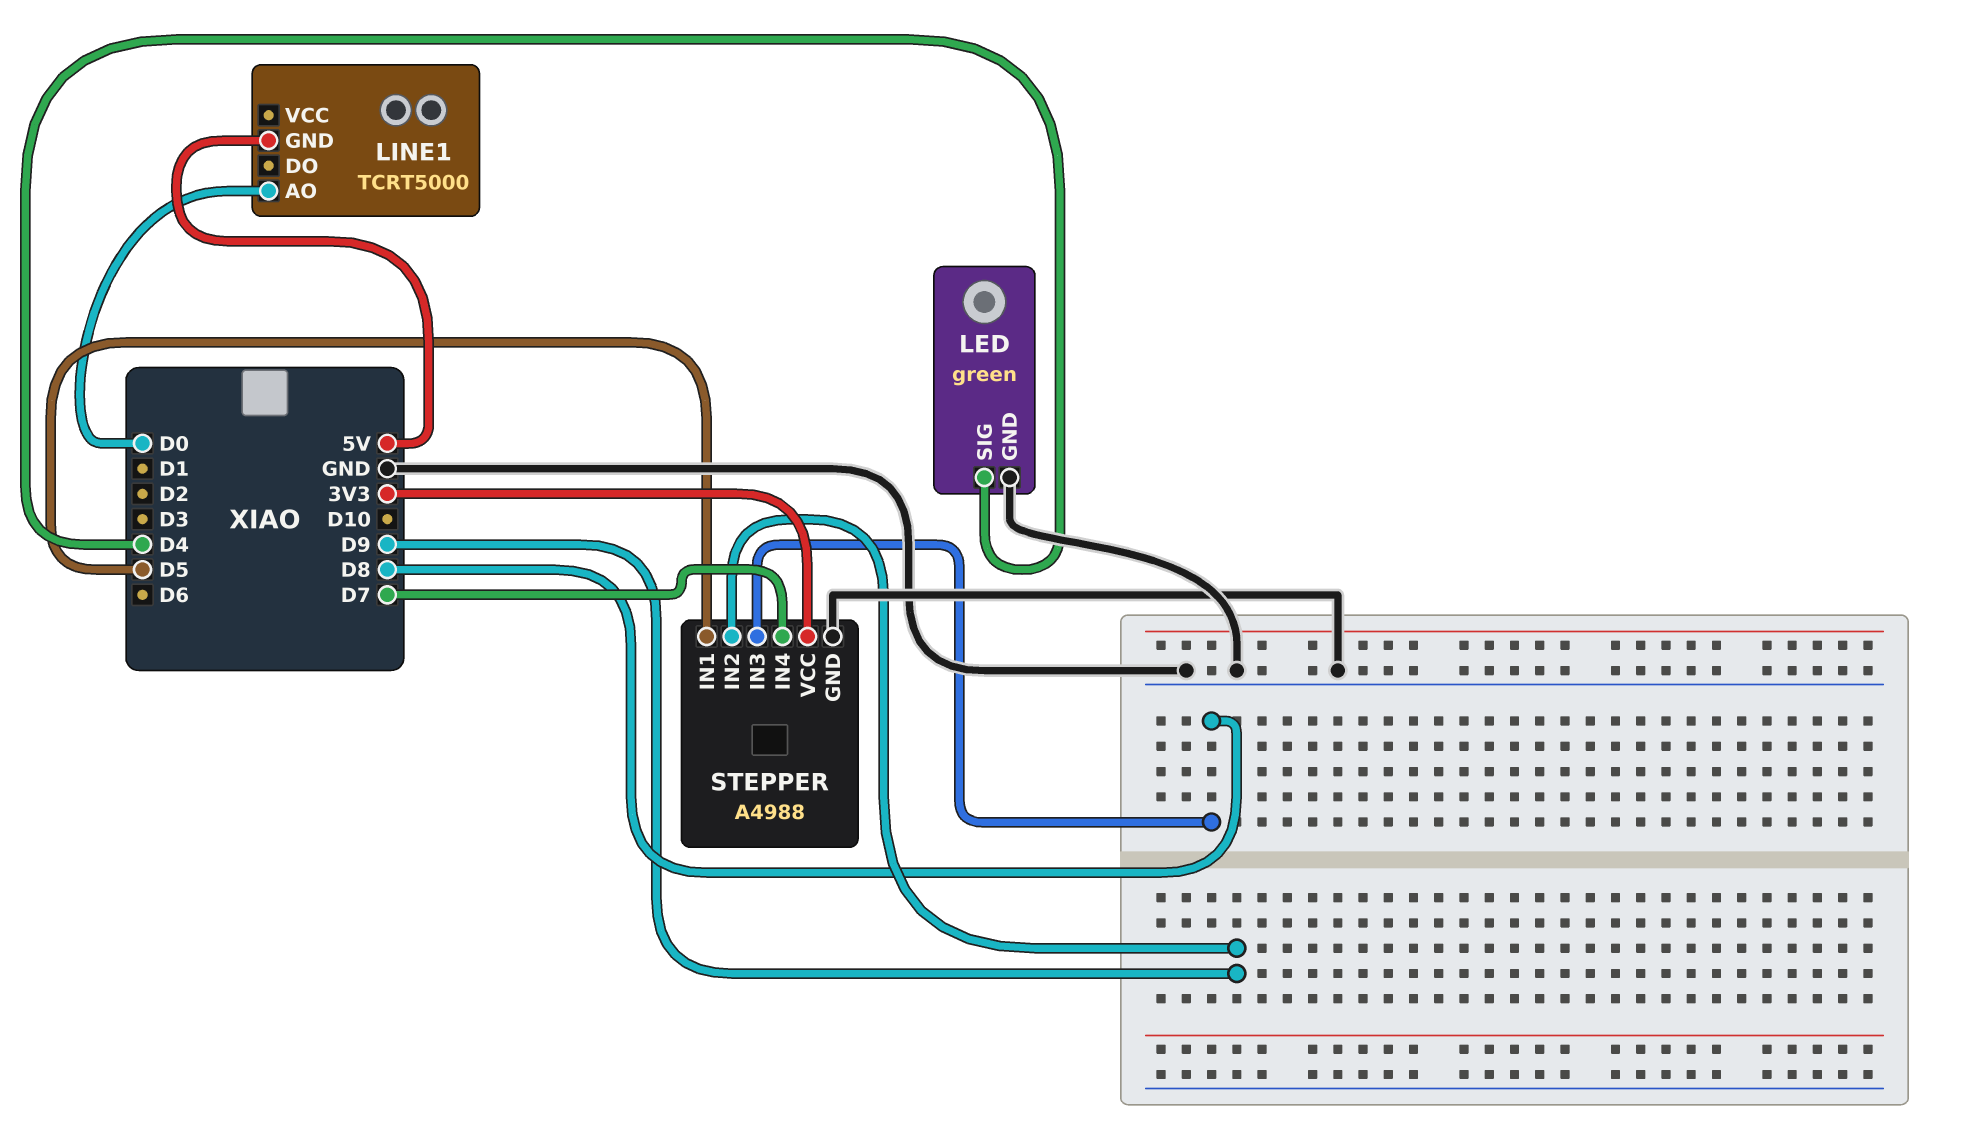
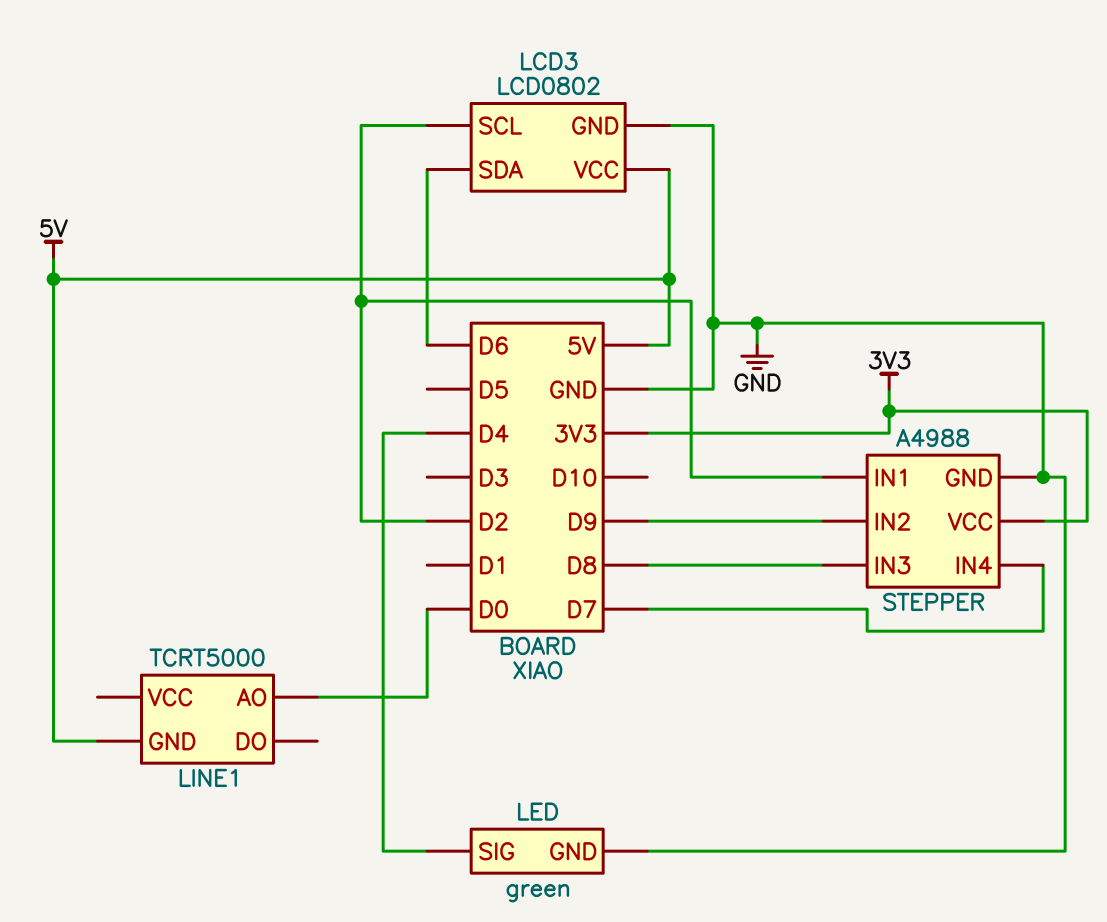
LCD3: none -> LCD0802
LCD3 pin GND: none -> GND
LCD3 pin SCL: none -> D2
LCD3 pin SDA: none -> D6
LCD3 pin VCC: none -> 5V
STEPPER pin IN1: D5 -> D2

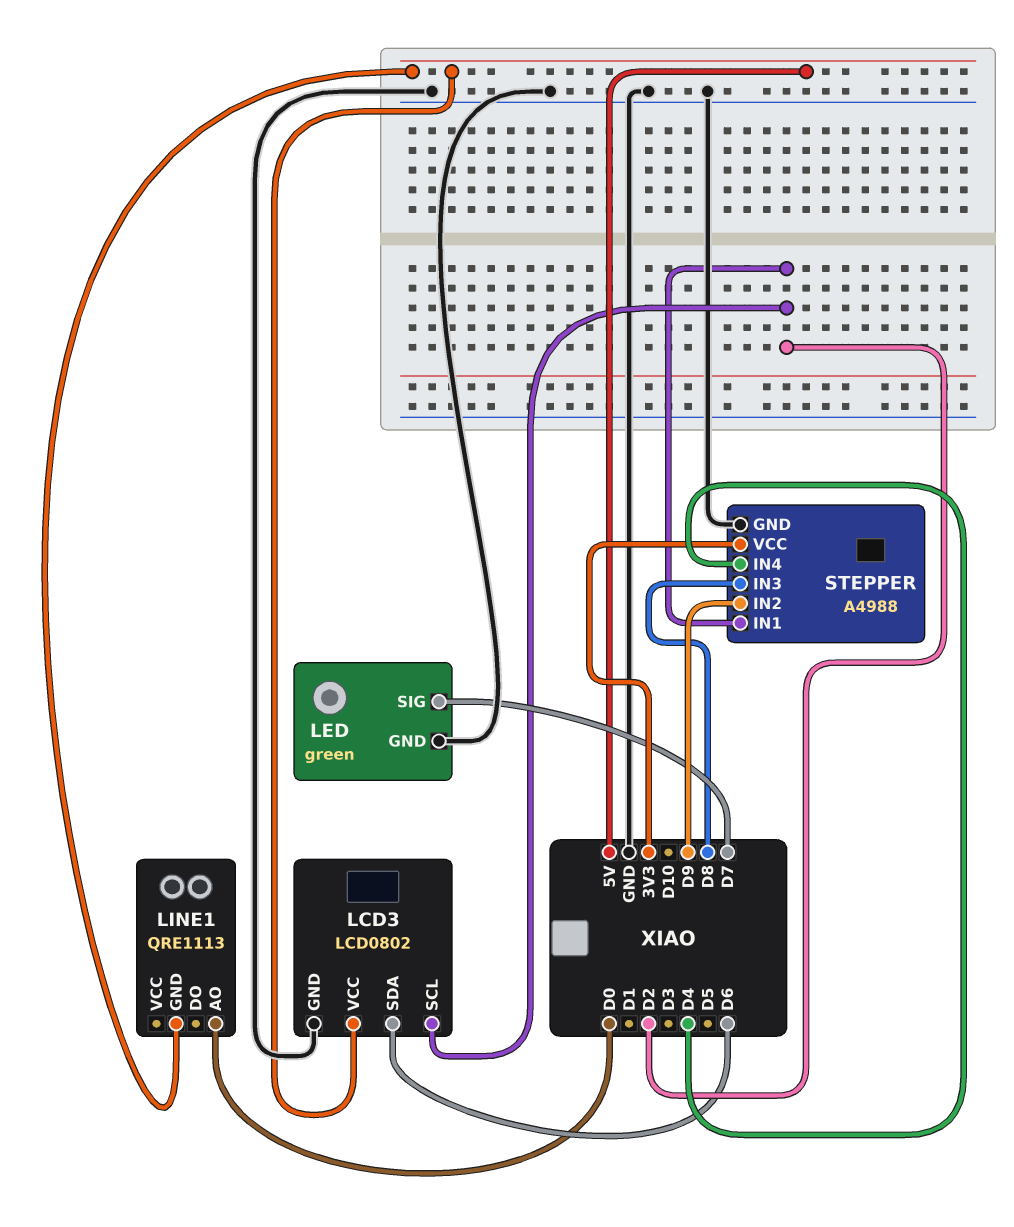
LED pin SIG: D4 -> D7
LINE1: TCRT5000 -> QRE1113
STEPPER pin IN4: D7 -> D4

